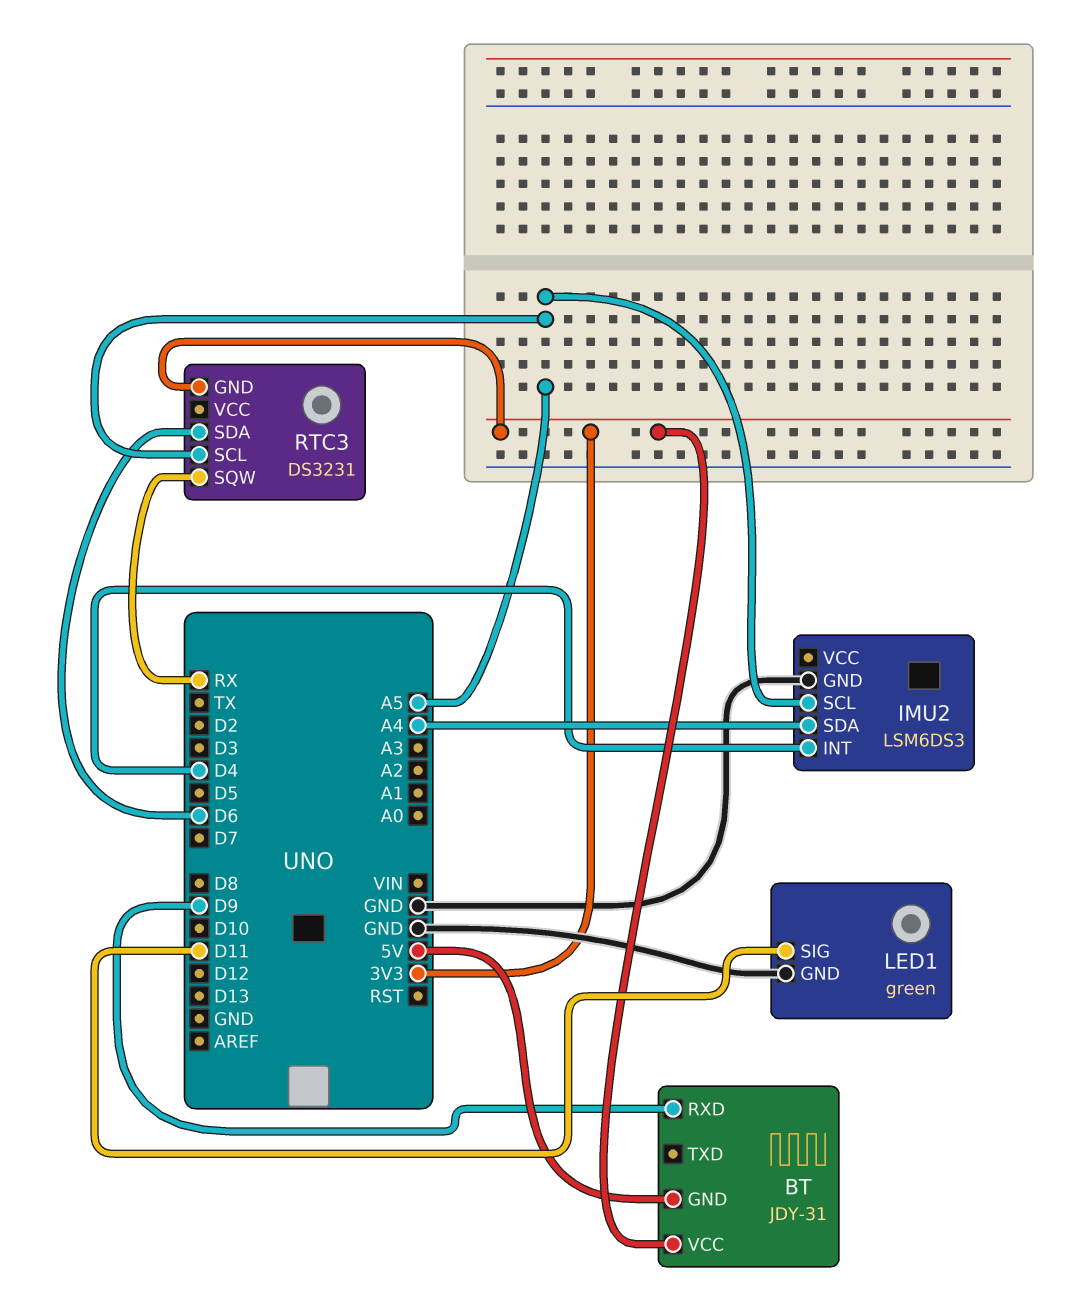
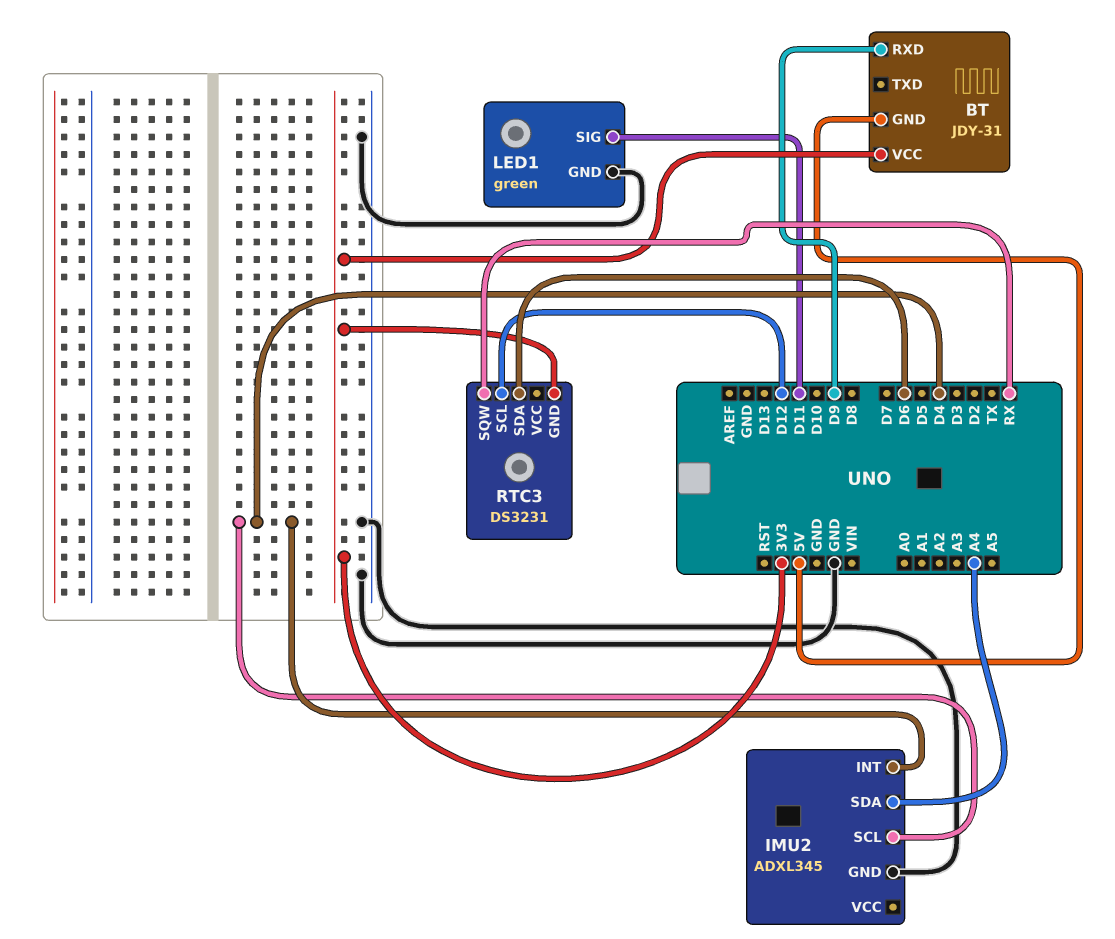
IMU2: LSM6DS3 -> ADXL345
IMU2 pin SCL: A5 -> D4
RTC3 pin SCL: A5 -> D12

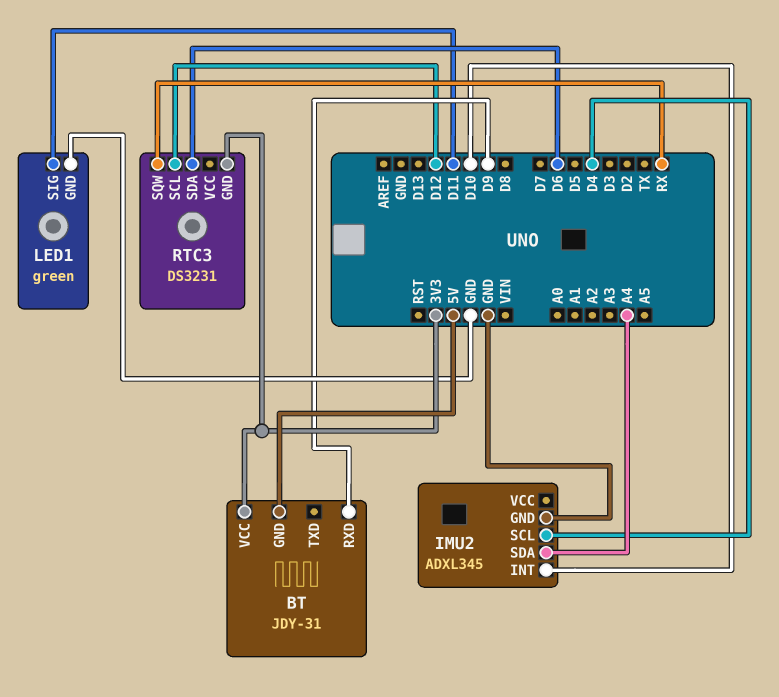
IMU2 pin INT: D4 -> D10

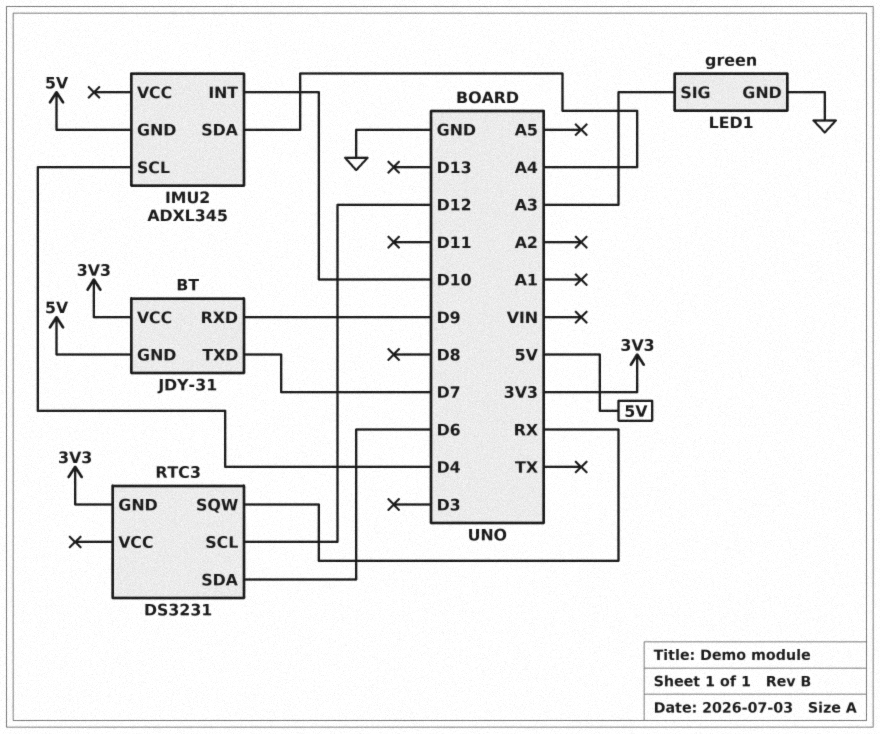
BT pin TXD: none -> D7
IMU2 pin GND: GND -> 5V
LED1 pin SIG: D11 -> A3

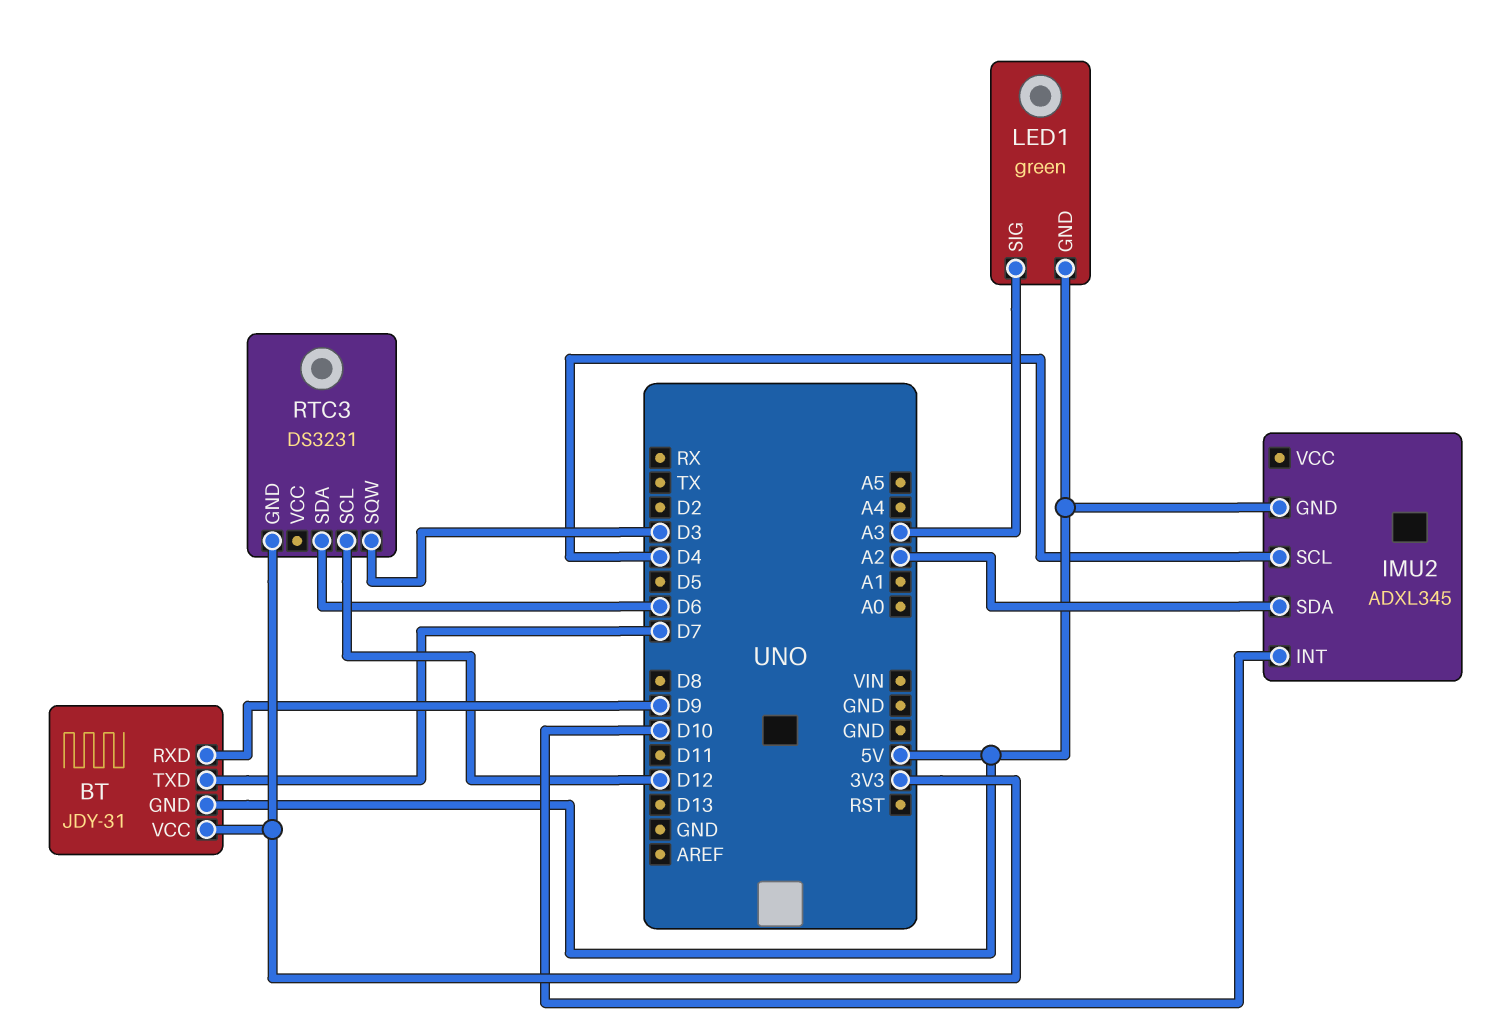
IMU2 pin SDA: A4 -> A2
LED1 pin GND: GND -> 5V
RTC3 pin SQW: RX -> D3

